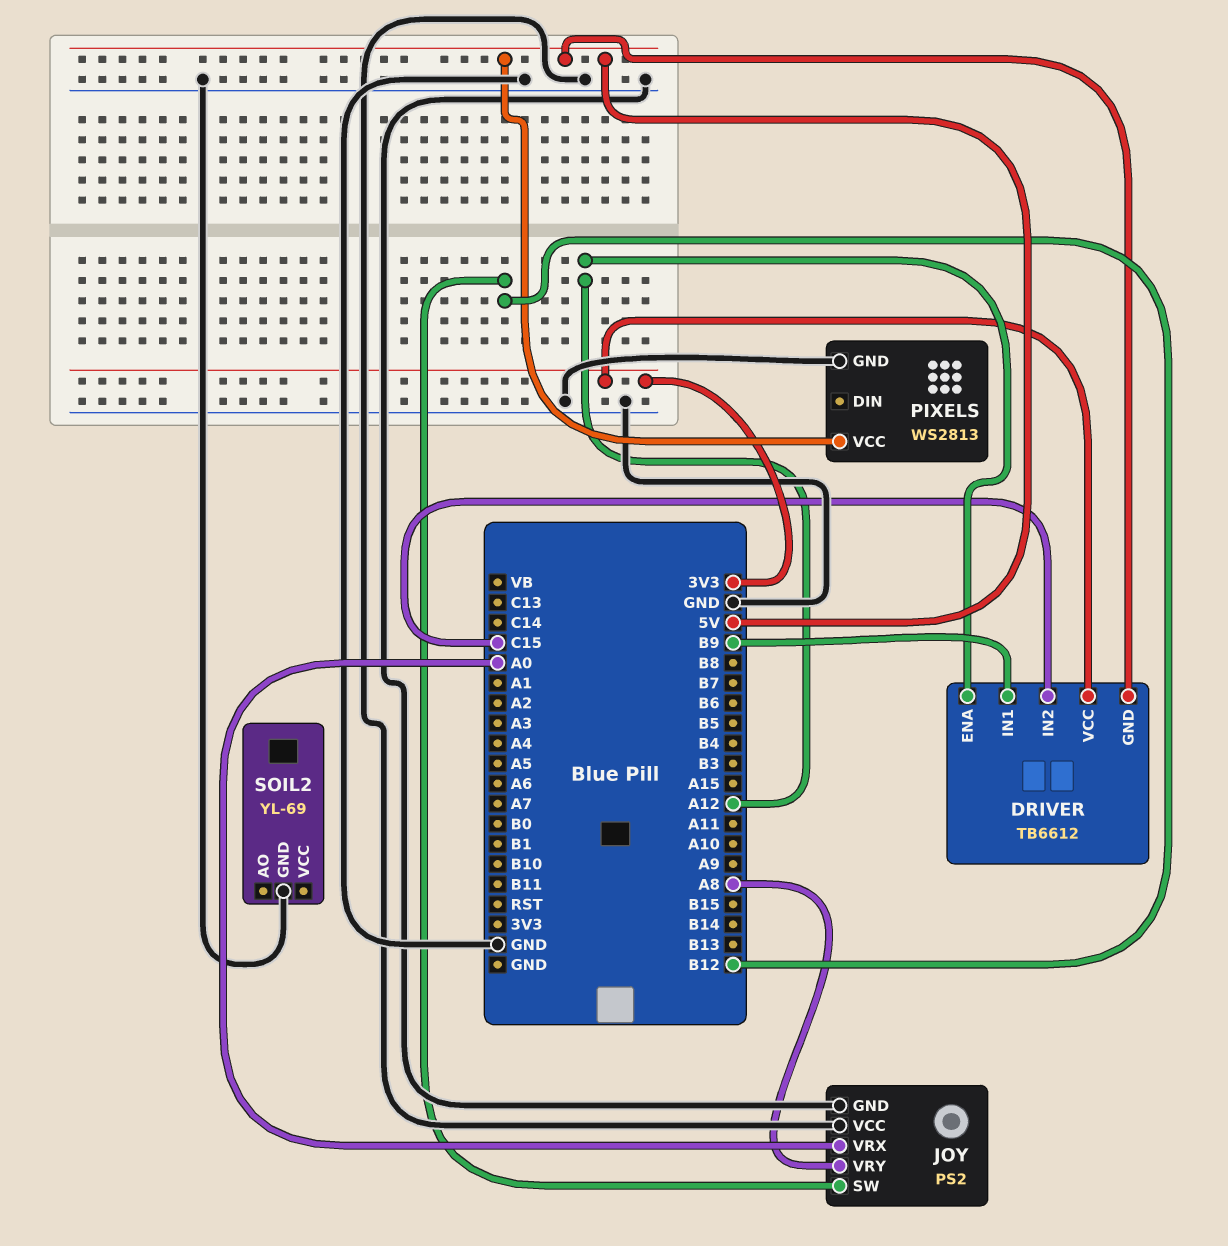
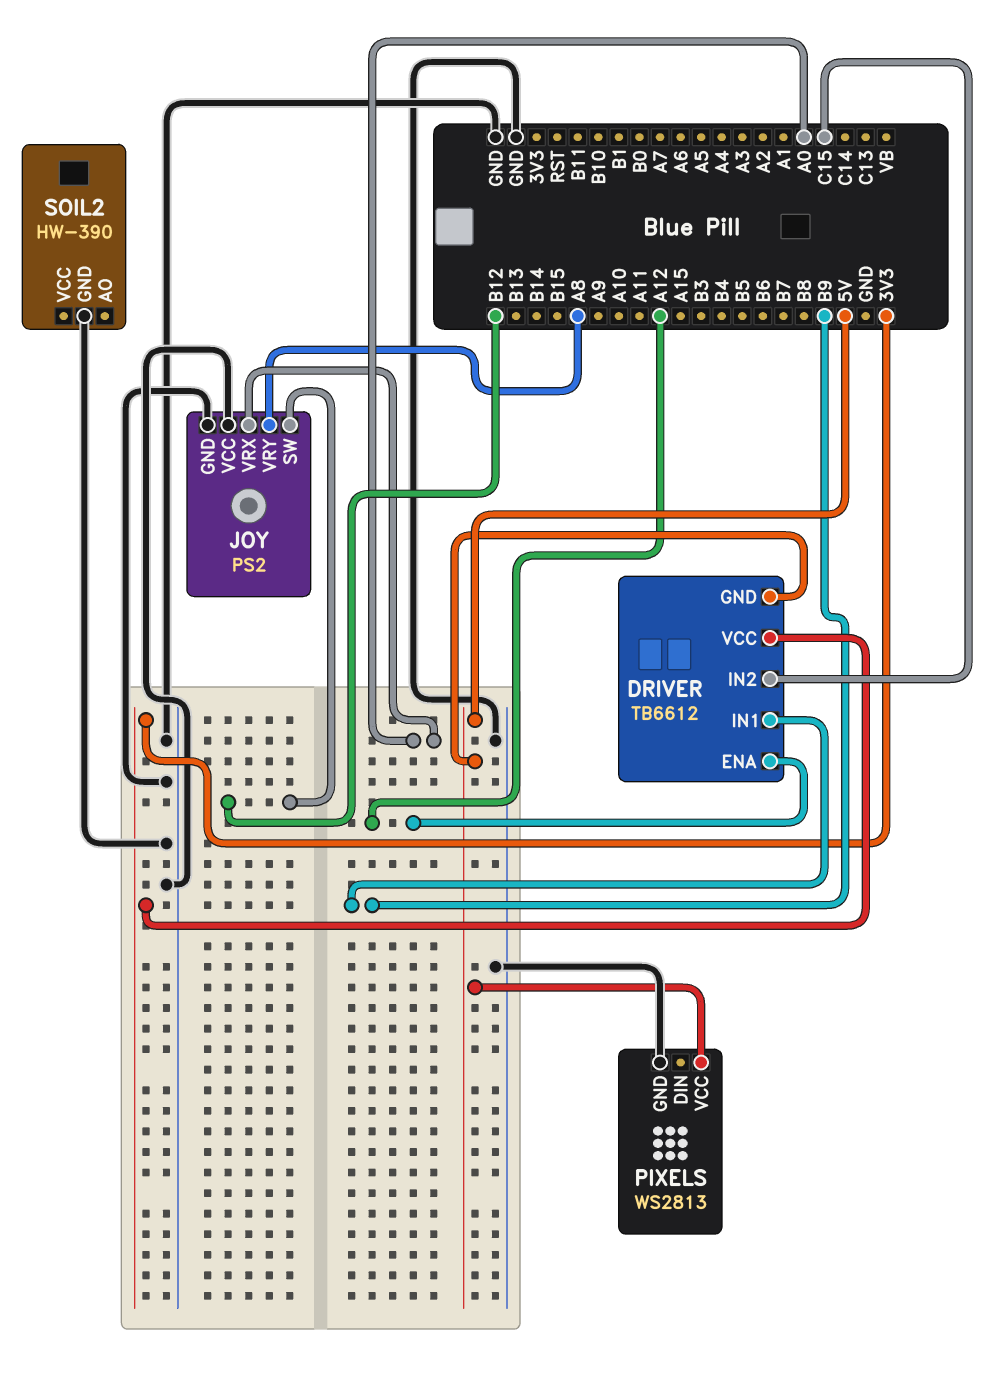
SOIL2: YL-69 -> HW-390

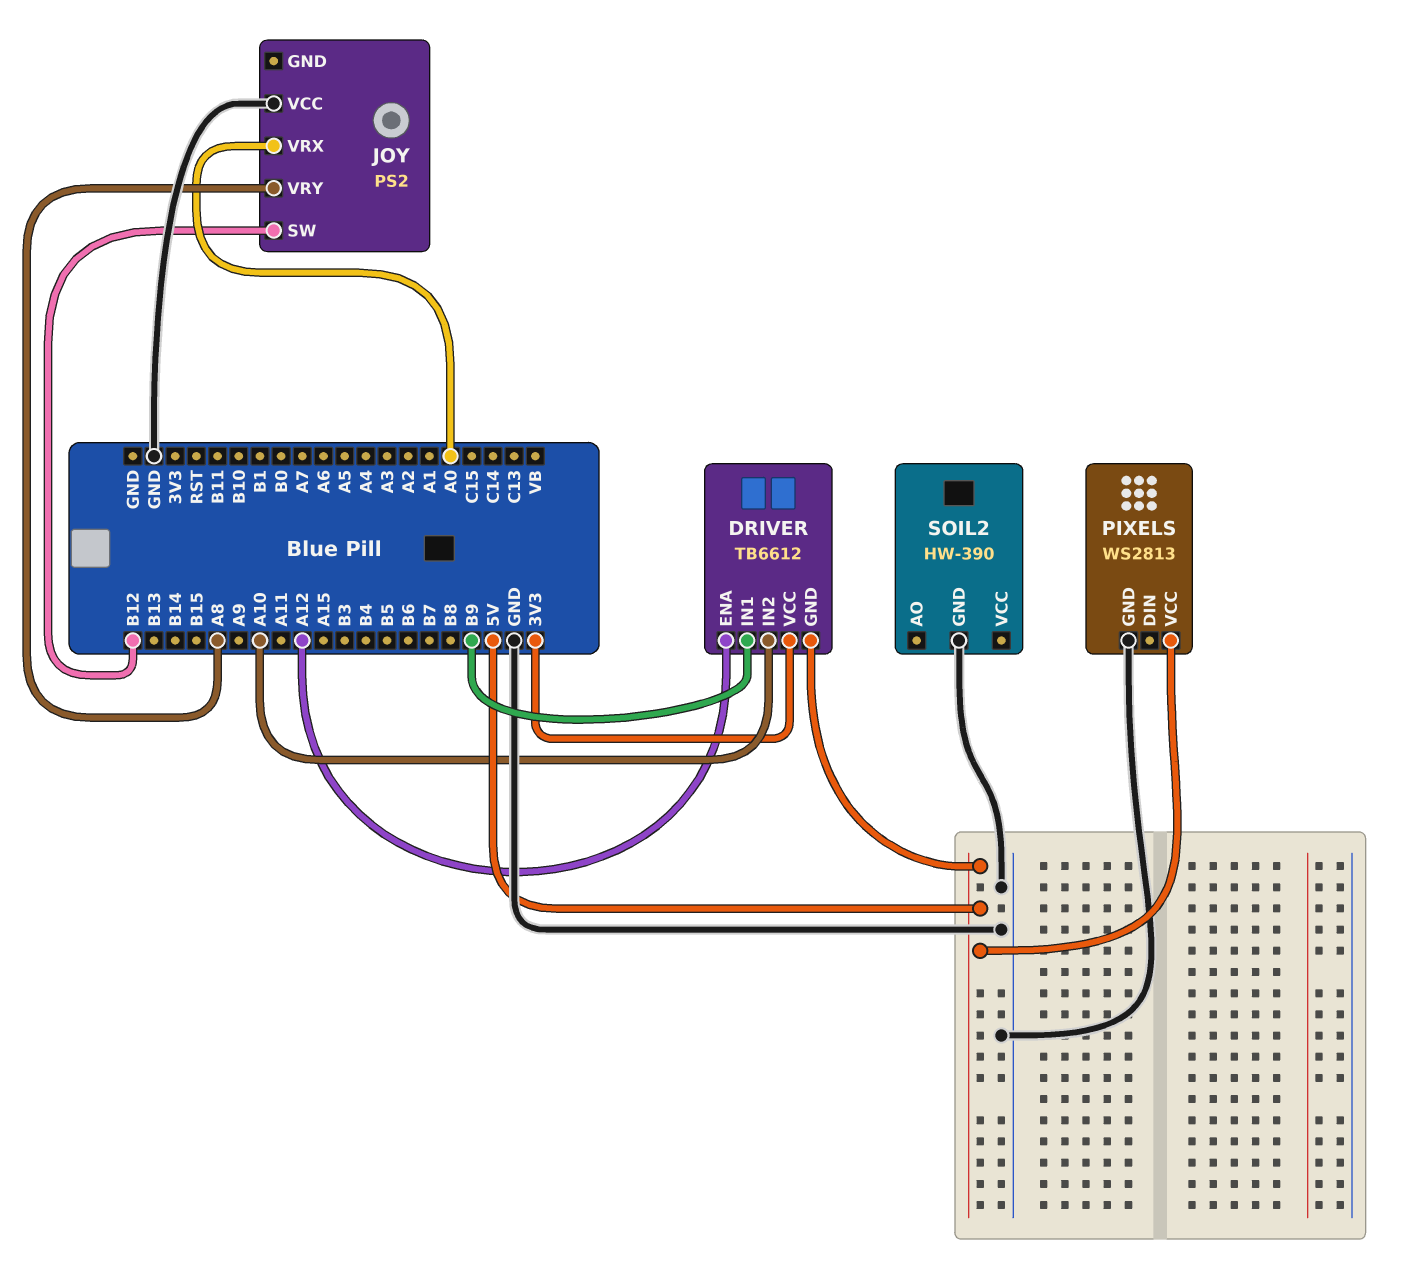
DRIVER pin IN2: C15 -> A10
JOY pin GND: GND -> none

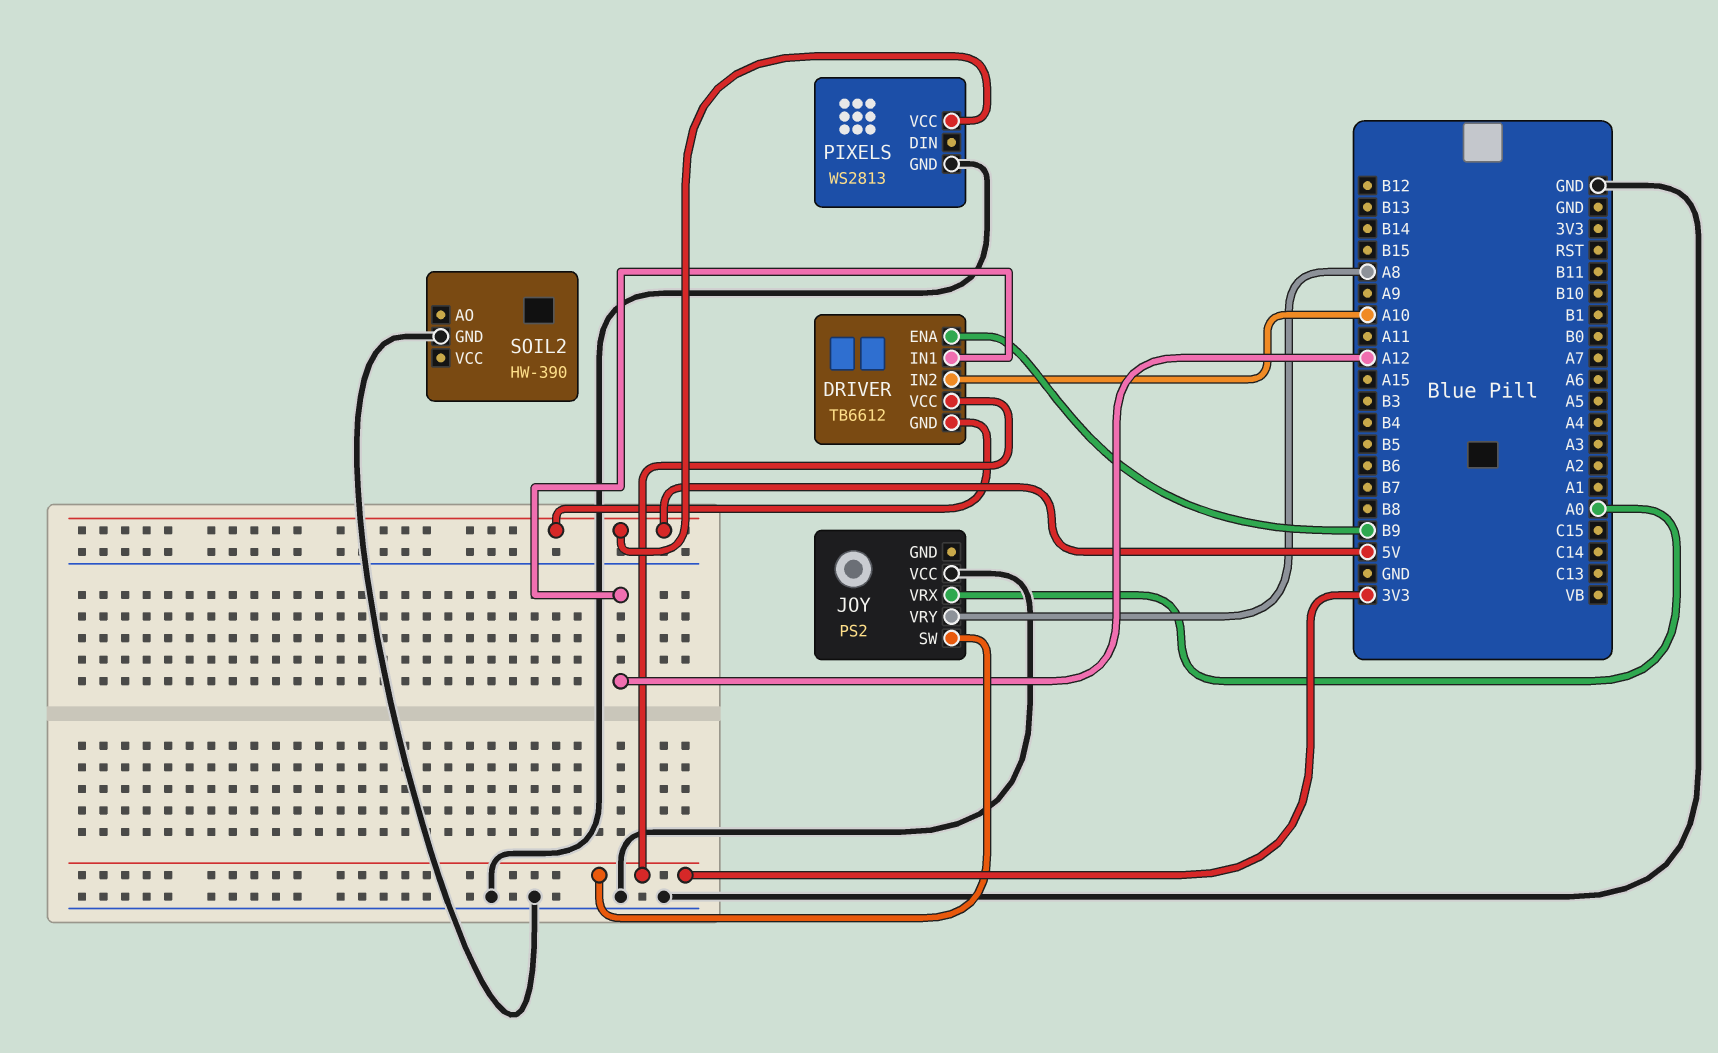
DRIVER pin ENA: A12 -> B9
DRIVER pin IN1: B9 -> A12
JOY pin SW: B12 -> 3V3

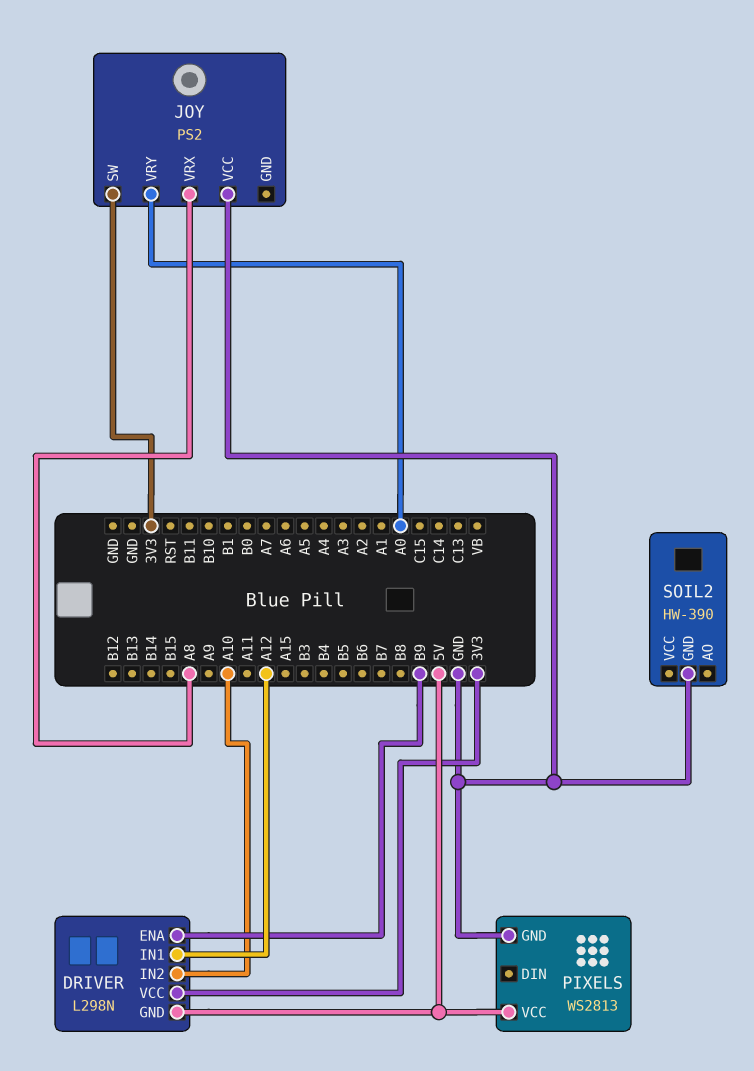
DRIVER: TB6612 -> L298N
JOY pin VRX: A0 -> A8
JOY pin VRY: A8 -> A0

